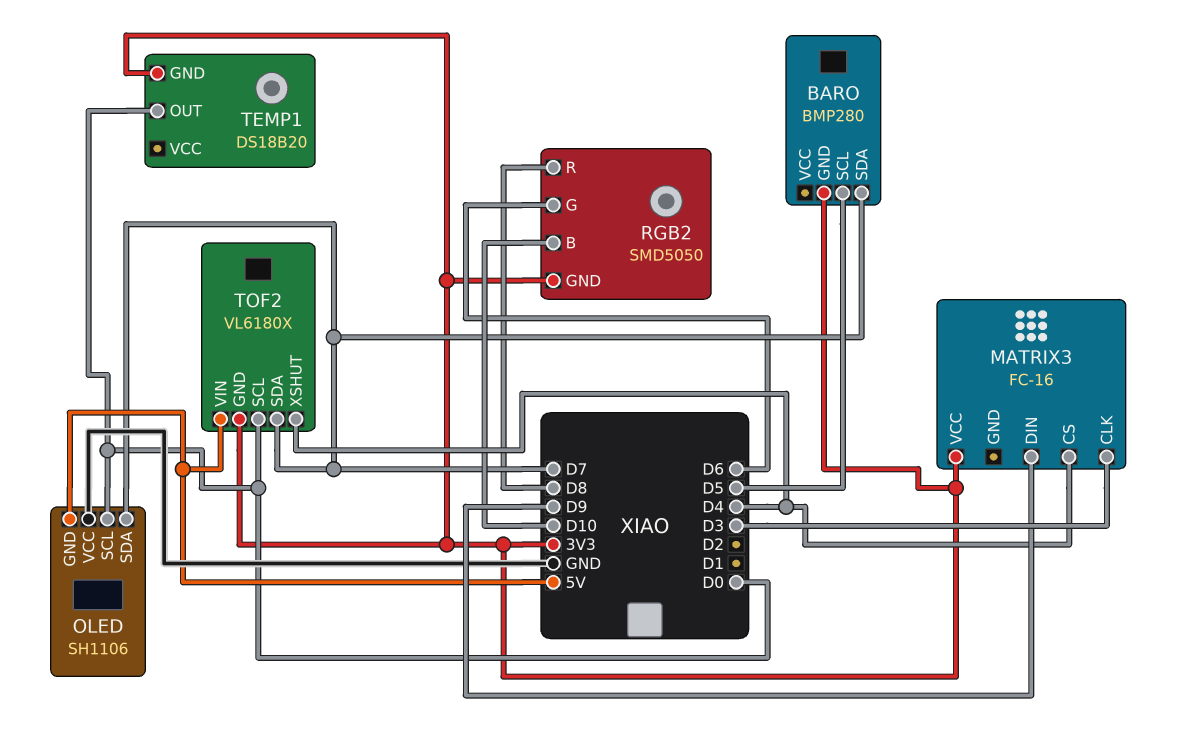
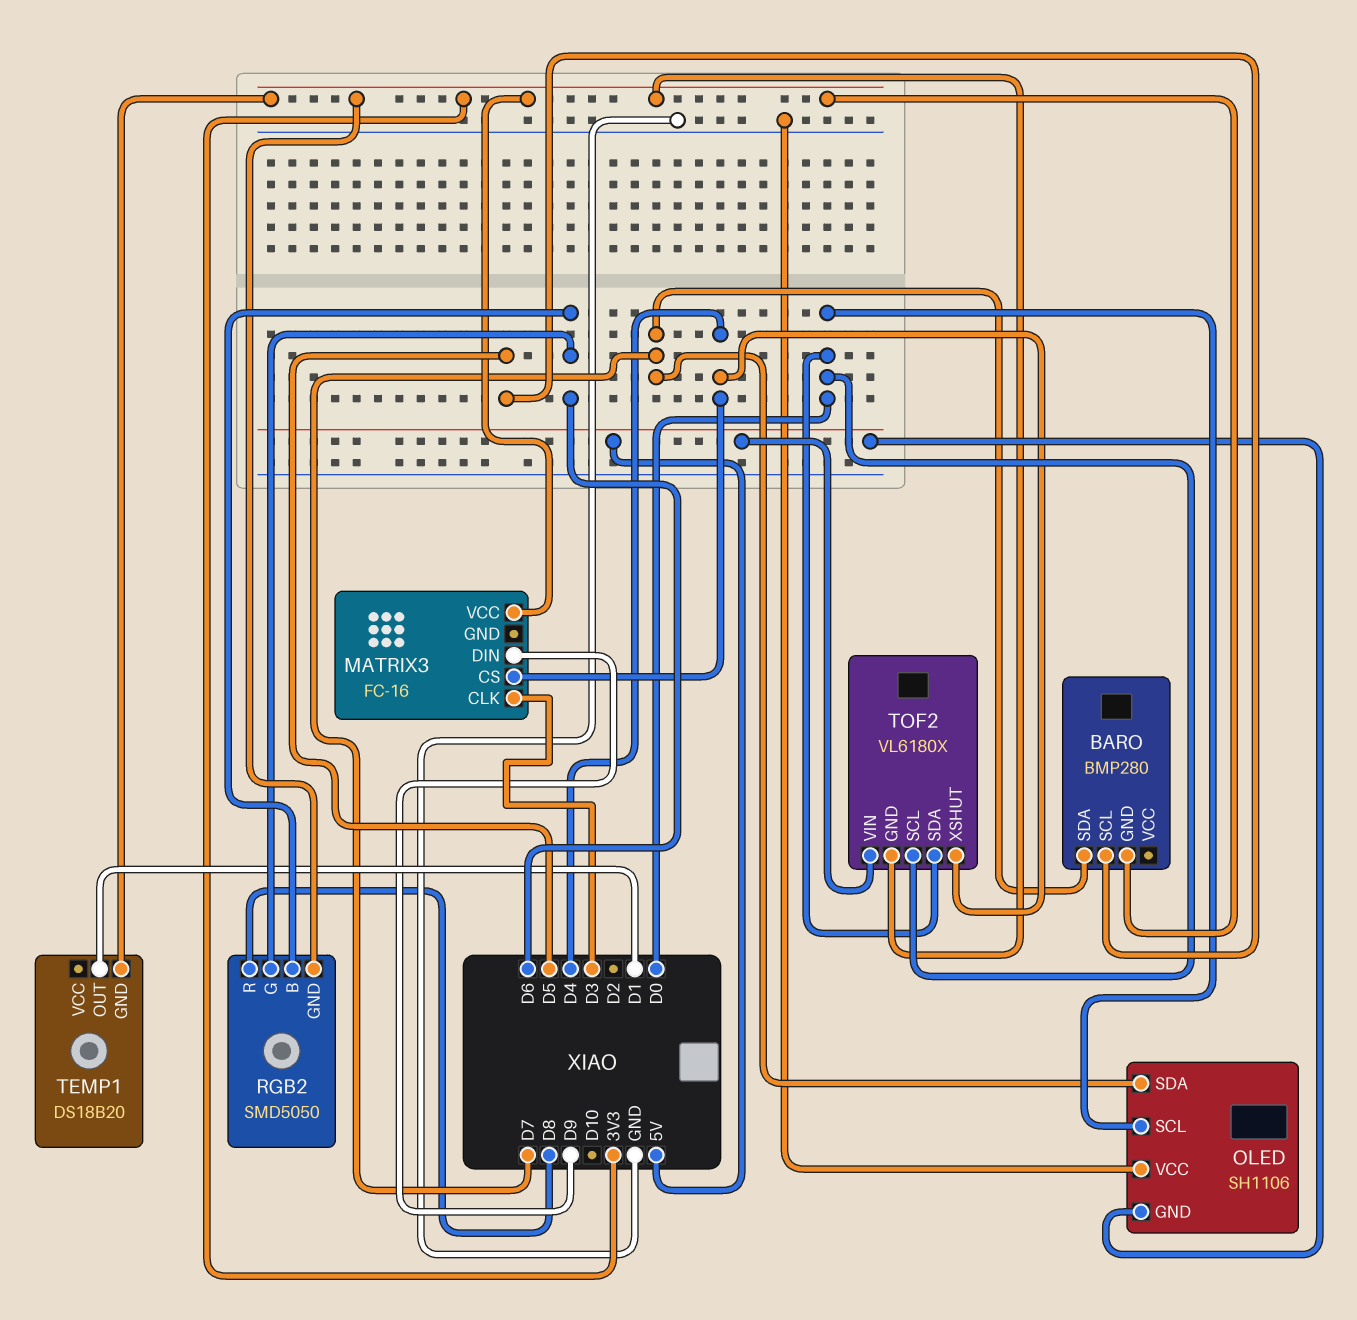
RGB2 pin B: D10 -> D6
TEMP1 pin OUT: D0 -> D1
TOF2 pin SDA: D7 -> D0

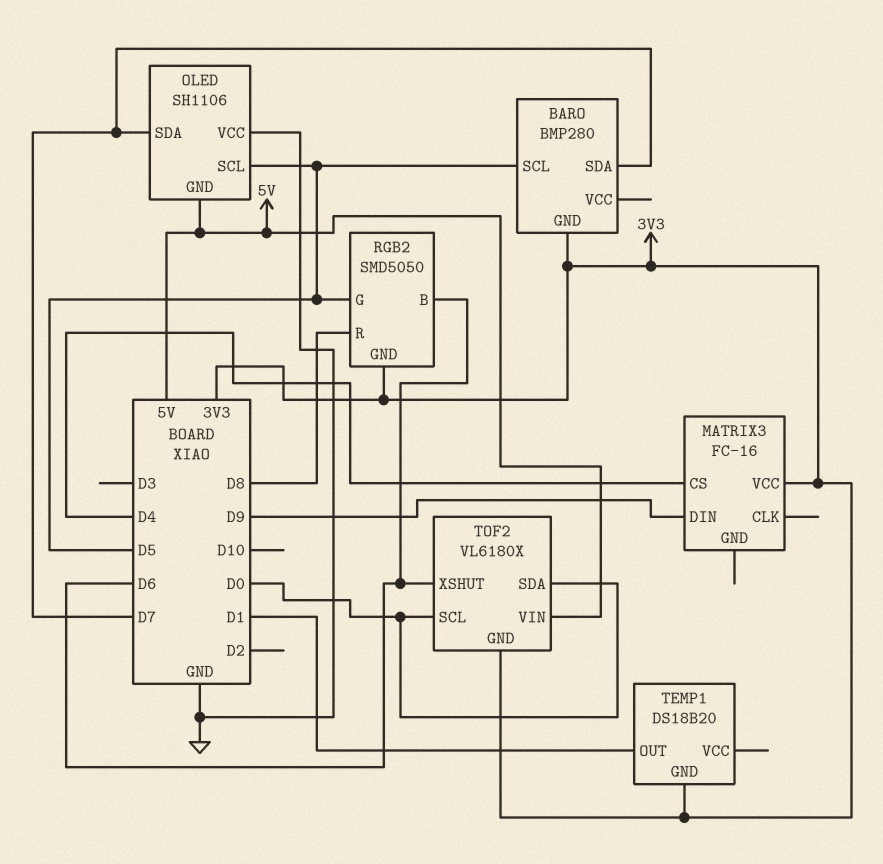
MATRIX3 pin CLK: D3 -> none
OLED pin SCL: D0 -> D5
RGB2 pin G: D6 -> D5
TOF2 pin XSHUT: D4 -> D6

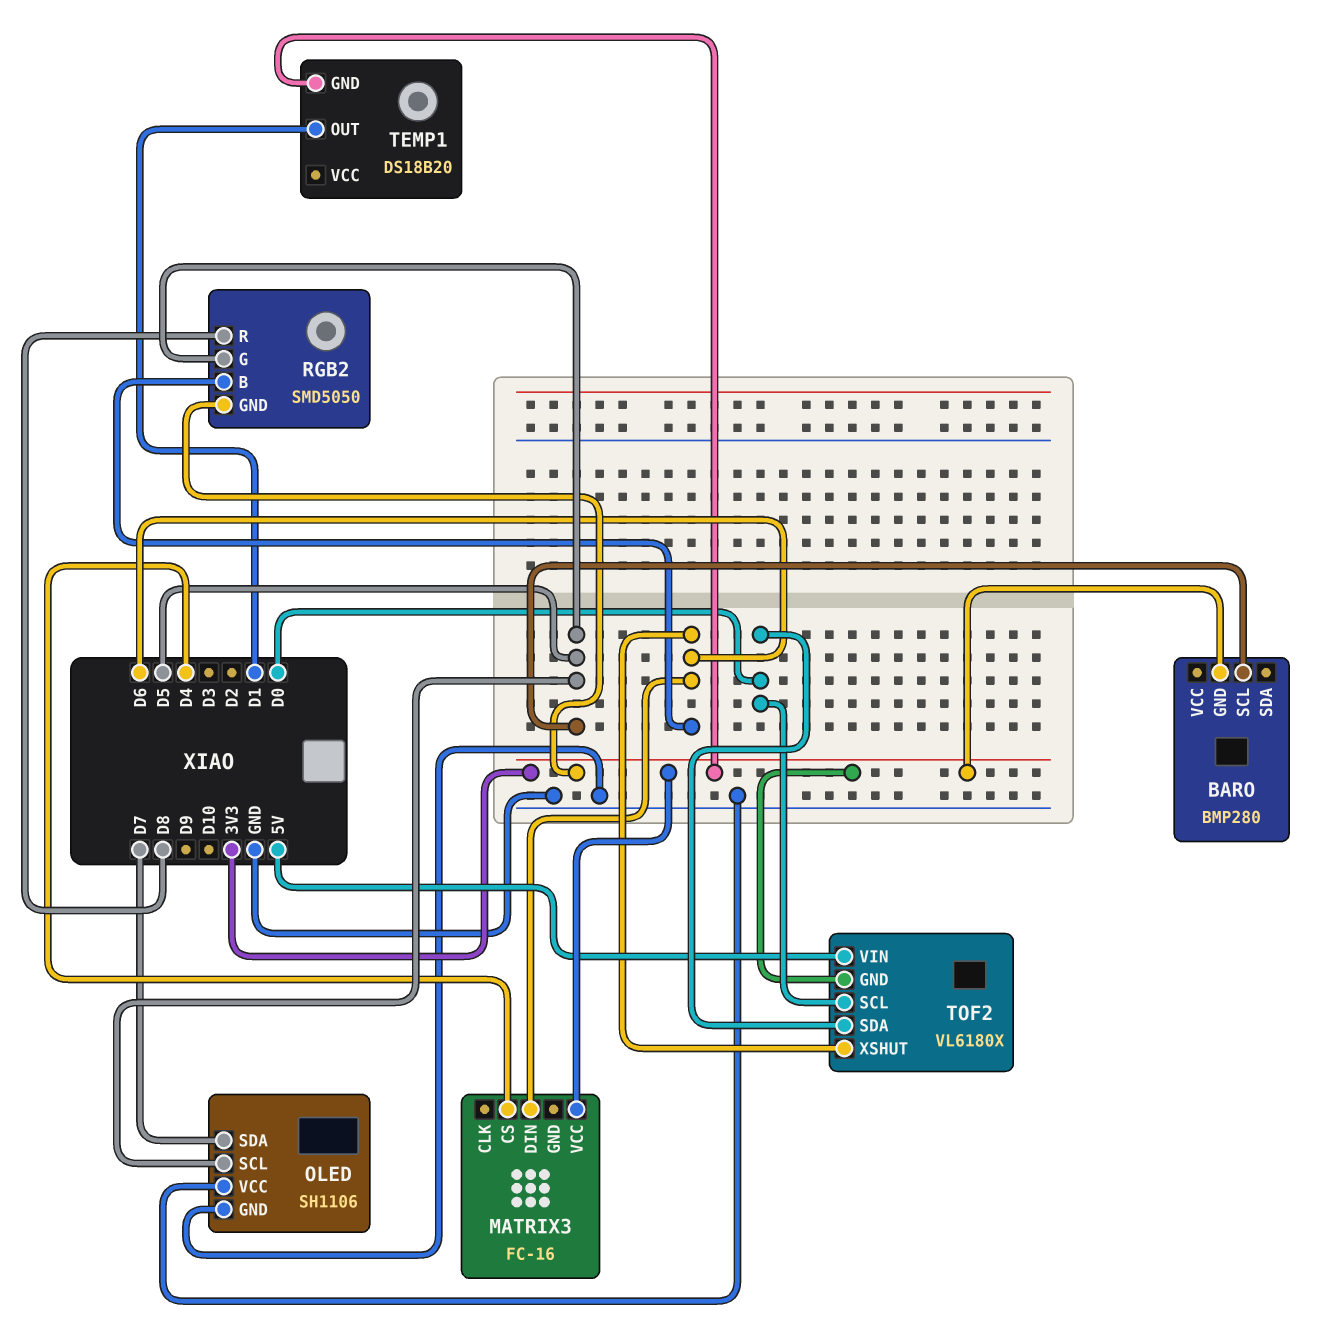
BARO pin SDA: D7 -> none
MATRIX3 pin DIN: D9 -> D6
OLED pin GND: 5V -> GND

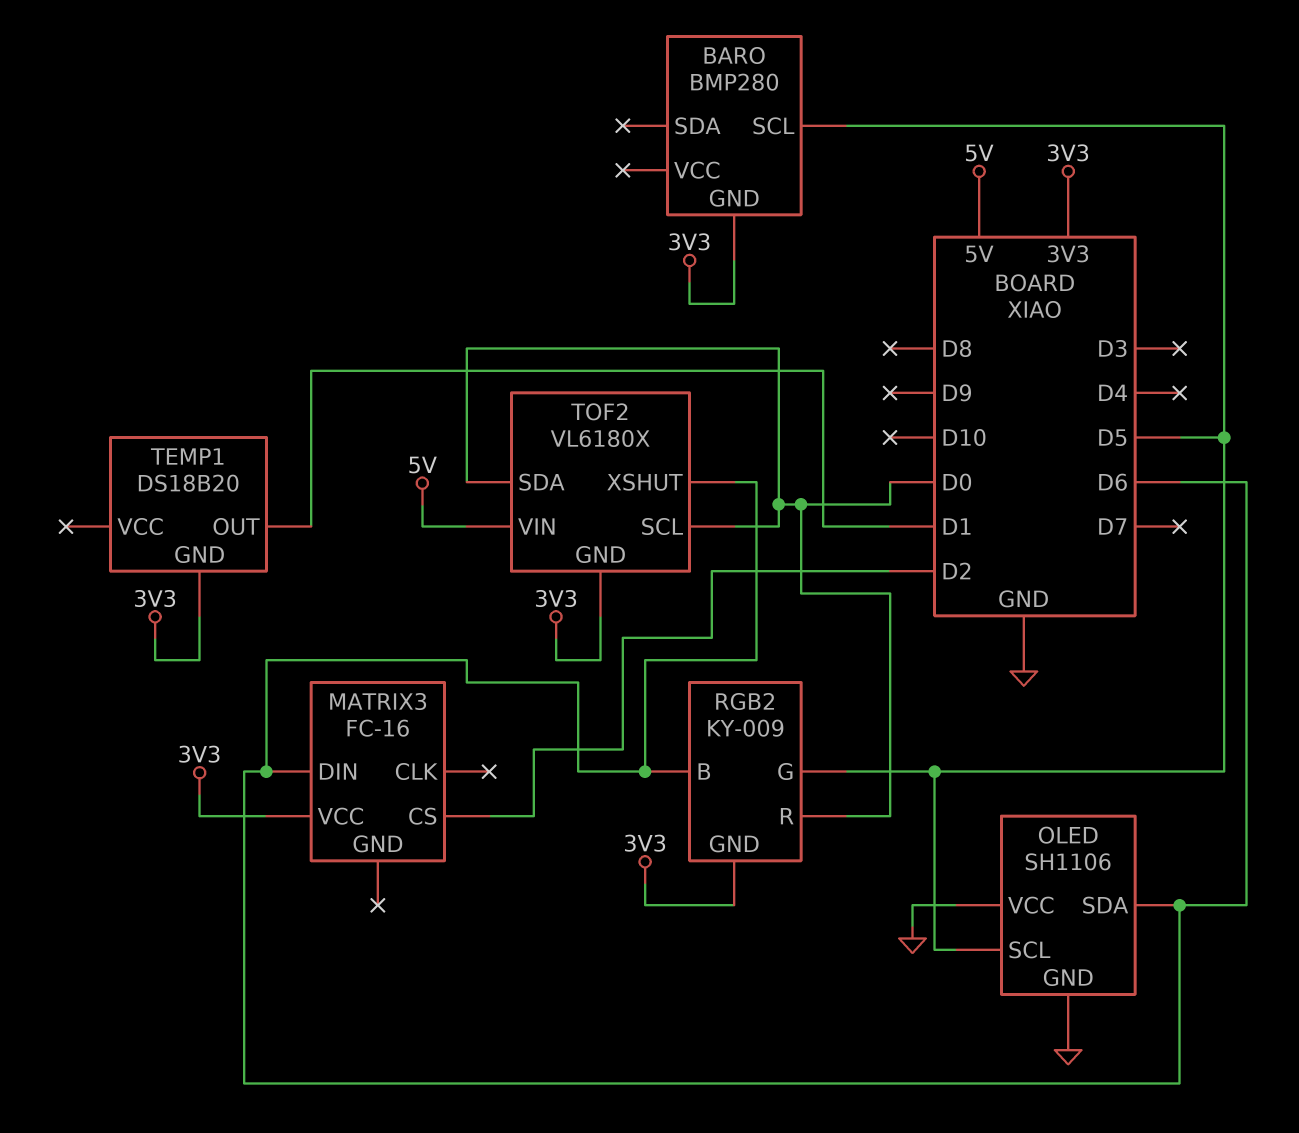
MATRIX3 pin CS: D4 -> D2
OLED pin SDA: D7 -> D6
RGB2: SMD5050 -> KY-009
RGB2 pin R: D8 -> D0

